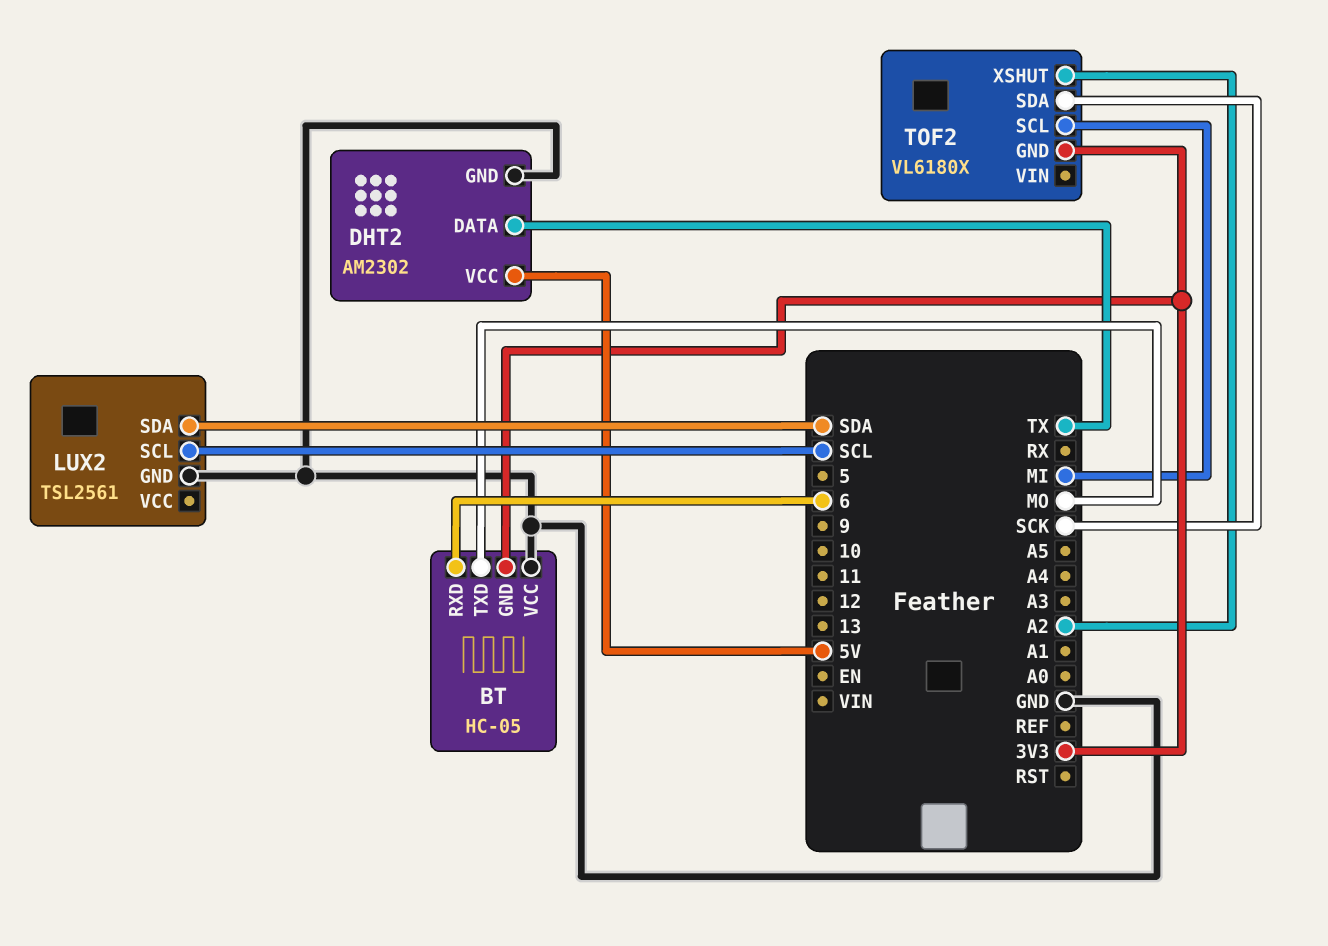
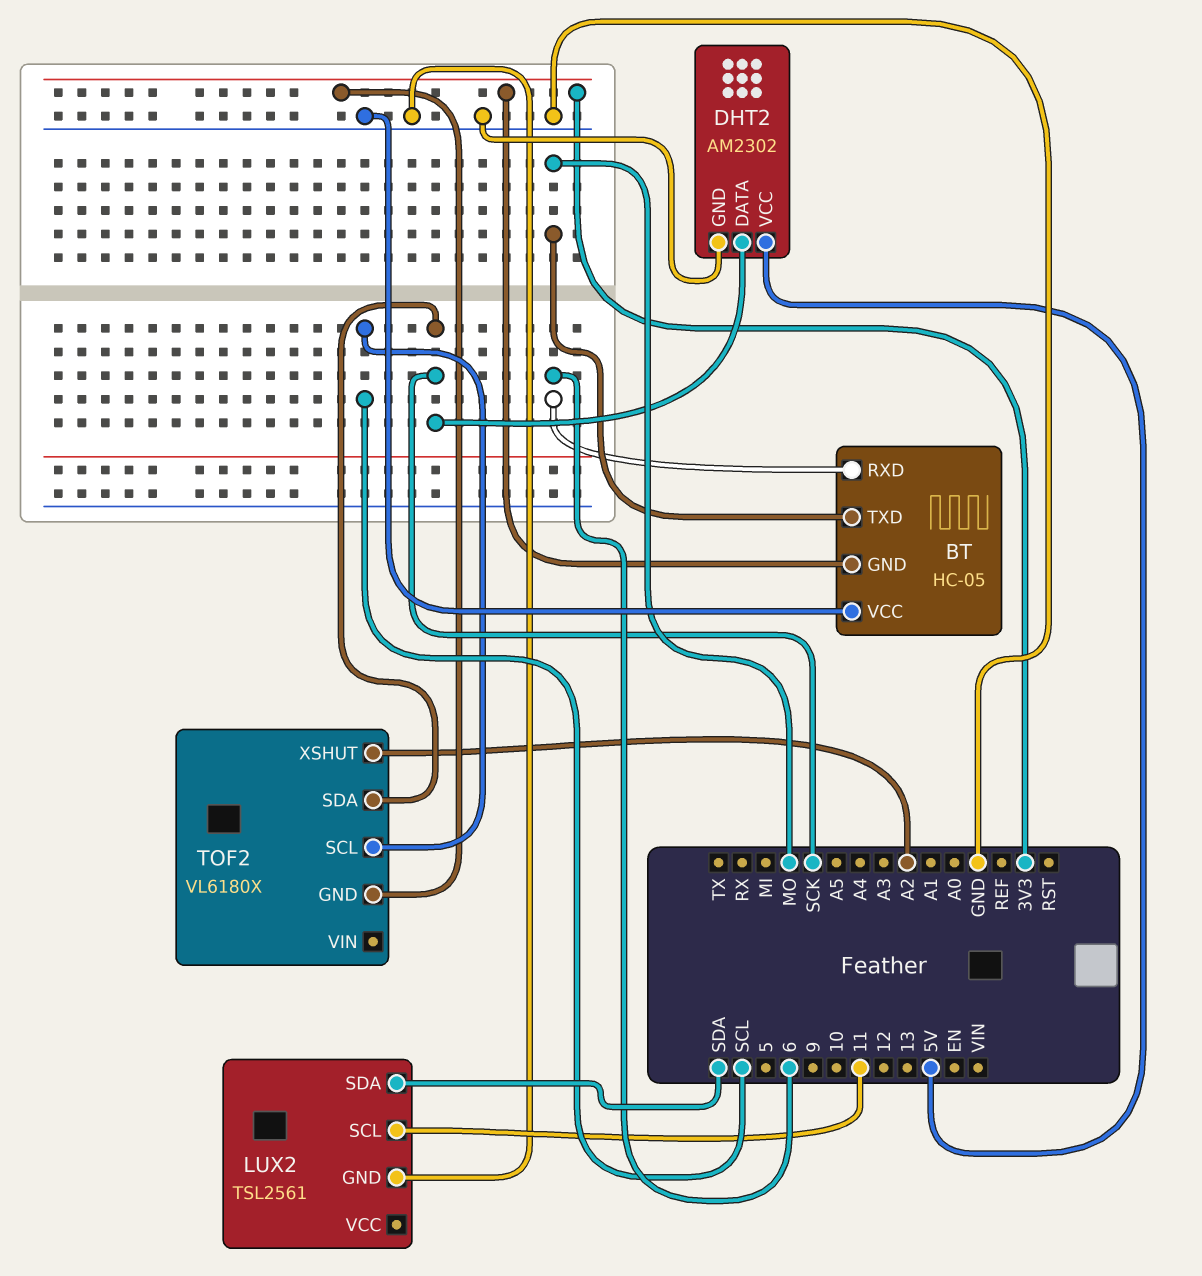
DHT2 pin DATA: TX -> SCK
LUX2 pin SCL: SCL -> 11
TOF2 pin SCL: MI -> SCL

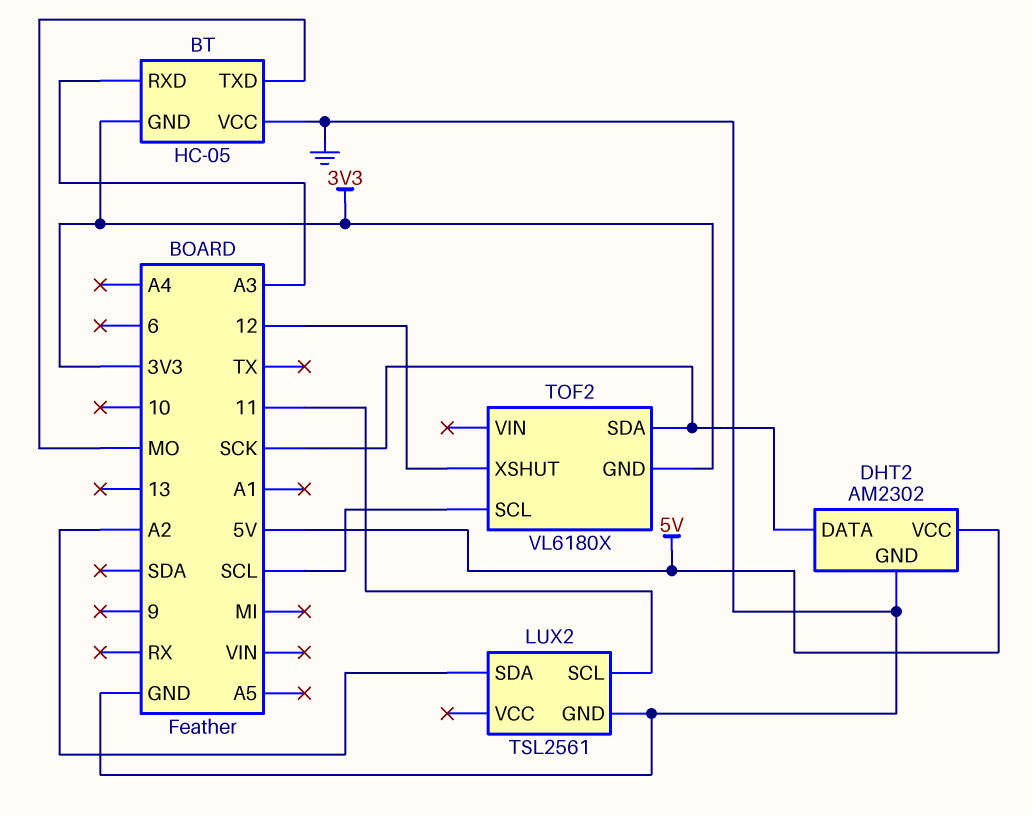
BT pin RXD: 6 -> A3
LUX2 pin SDA: SDA -> A2
TOF2 pin XSHUT: A2 -> 12

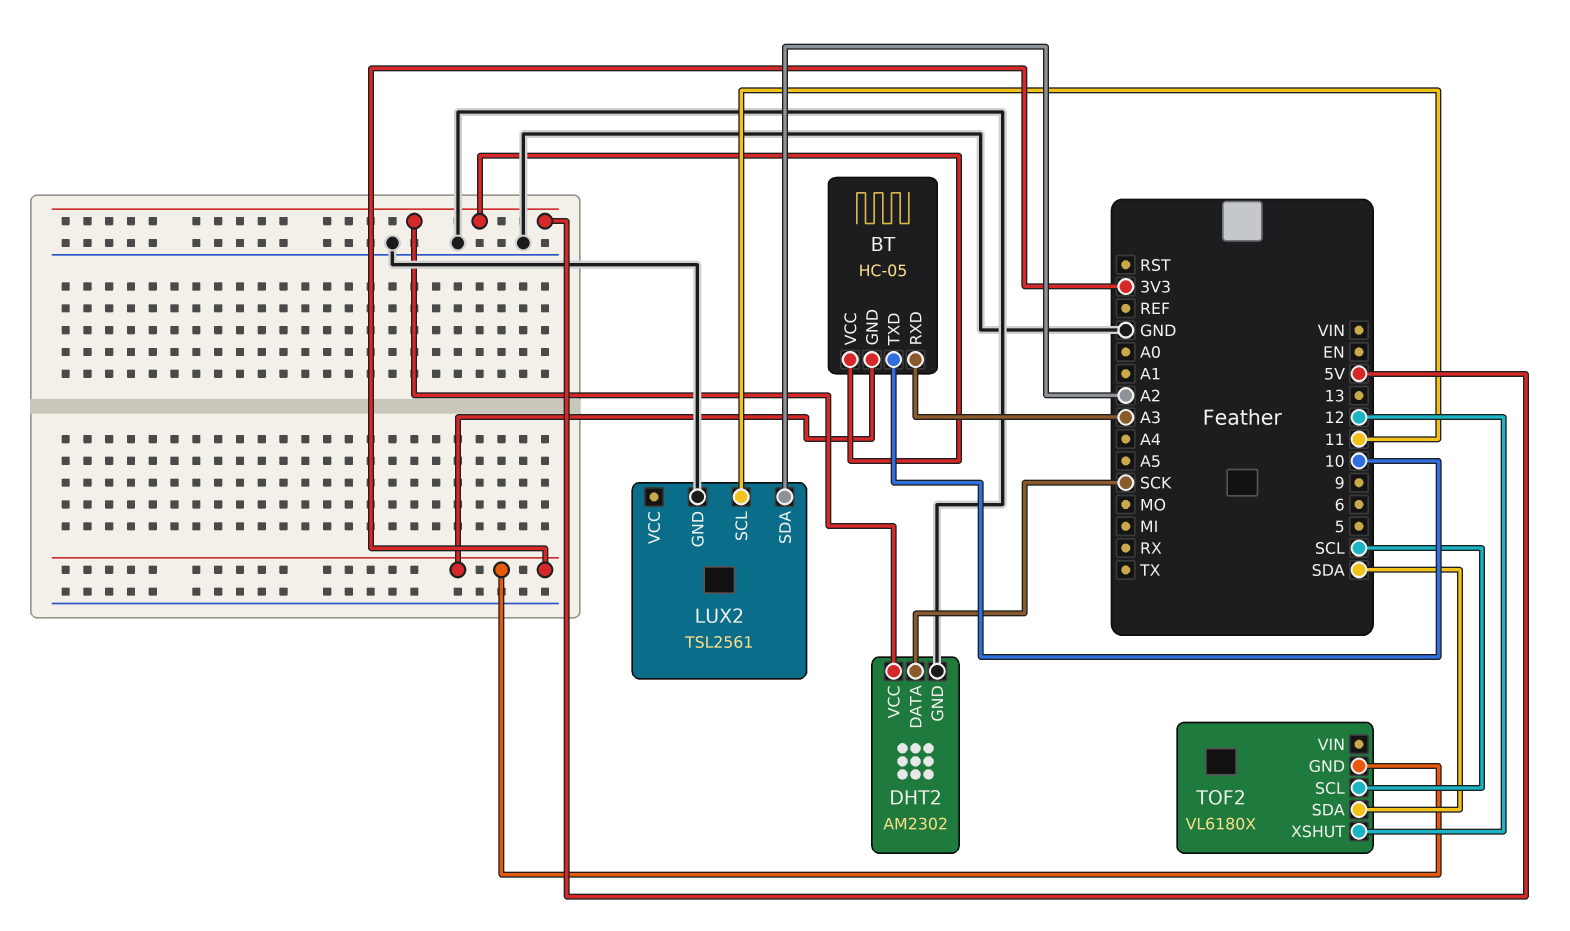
BT pin TXD: MO -> 10
BT pin VCC: GND -> 5V
TOF2 pin SDA: SCK -> SDA

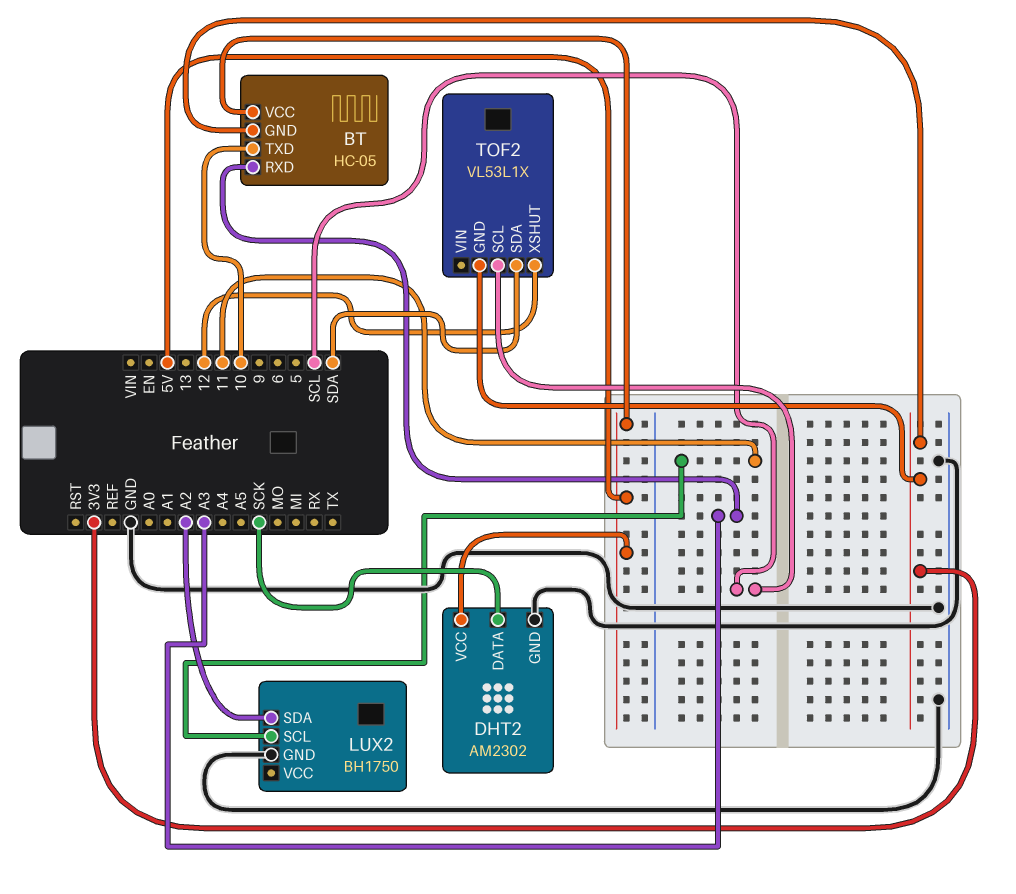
LUX2: TSL2561 -> BH1750
TOF2: VL6180X -> VL53L1X

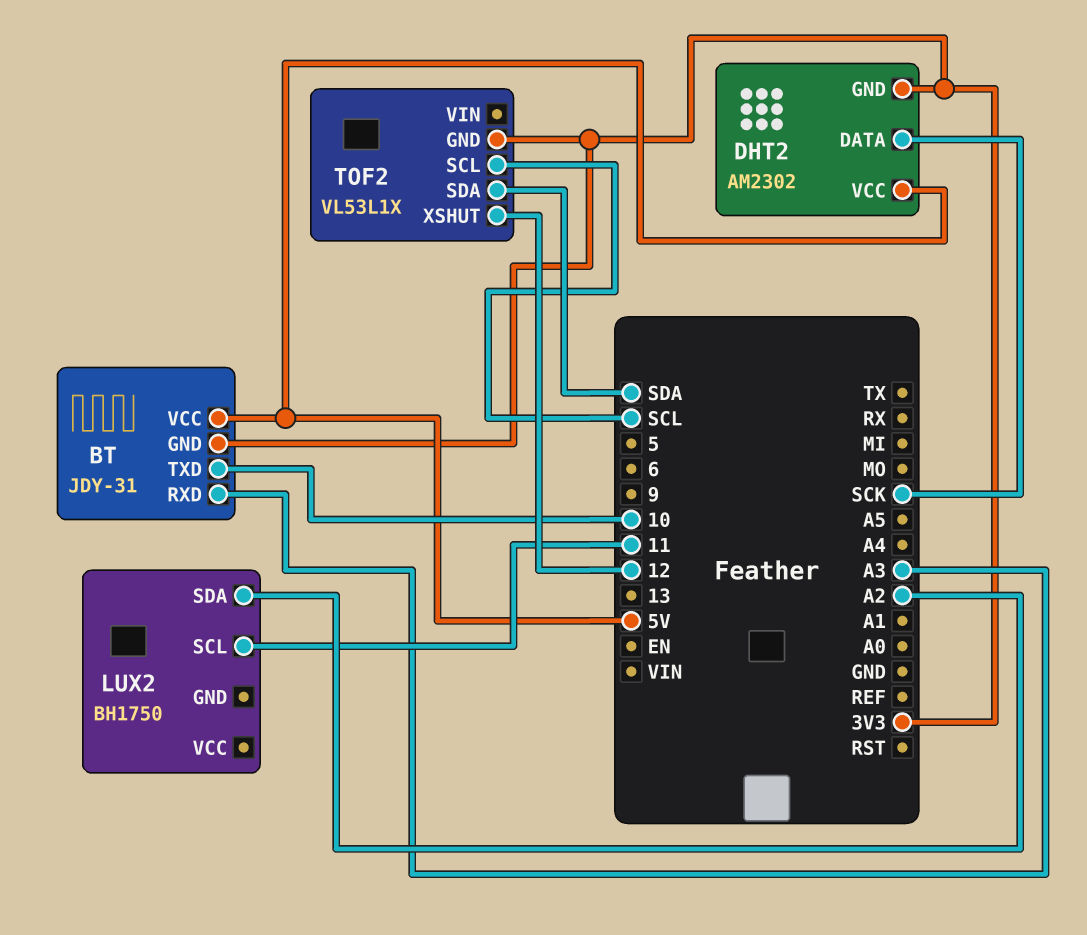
BT: HC-05 -> JDY-31
DHT2 pin GND: GND -> 3V3
LUX2 pin GND: GND -> none

